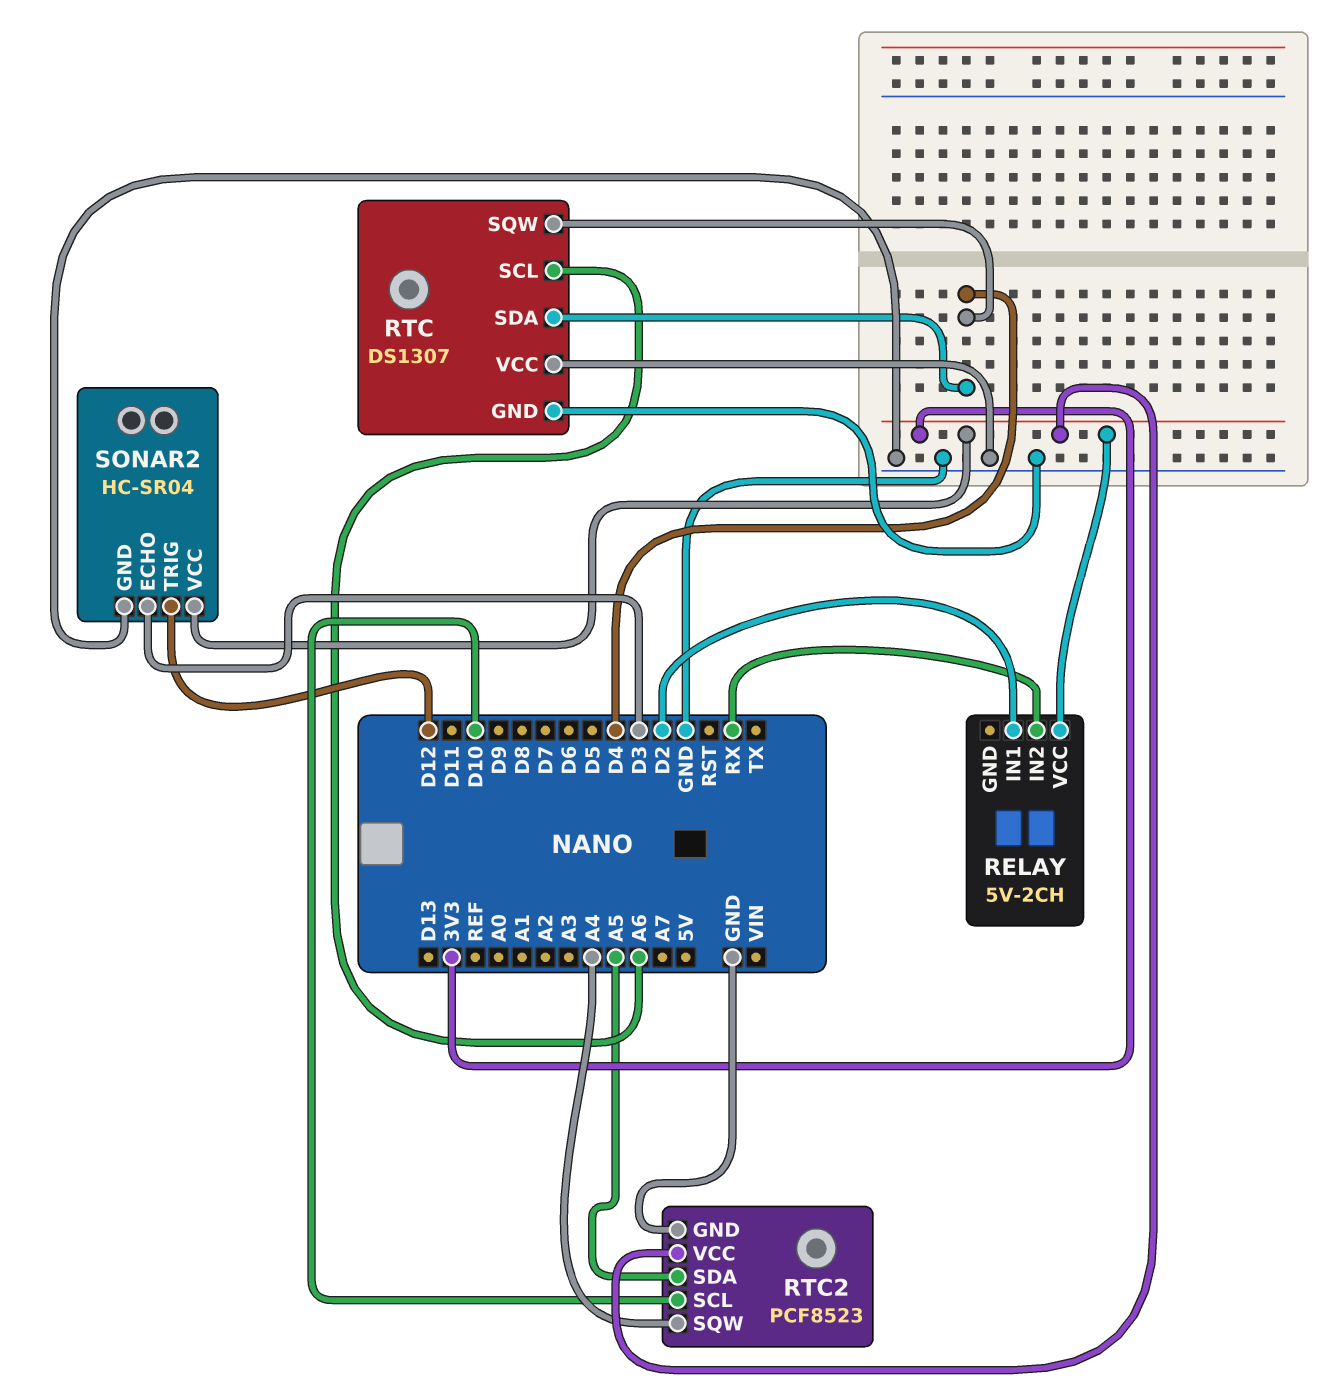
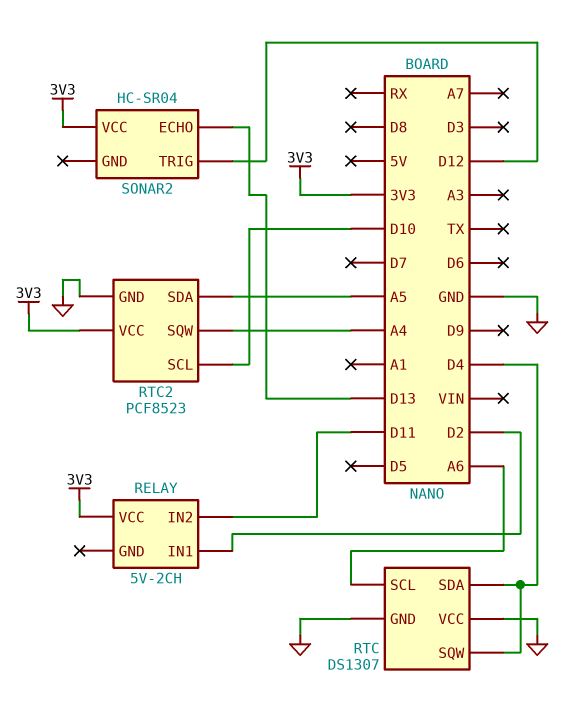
RELAY pin IN2: RX -> D11
SONAR2 pin ECHO: D3 -> D13
SONAR2 pin GND: GND -> none

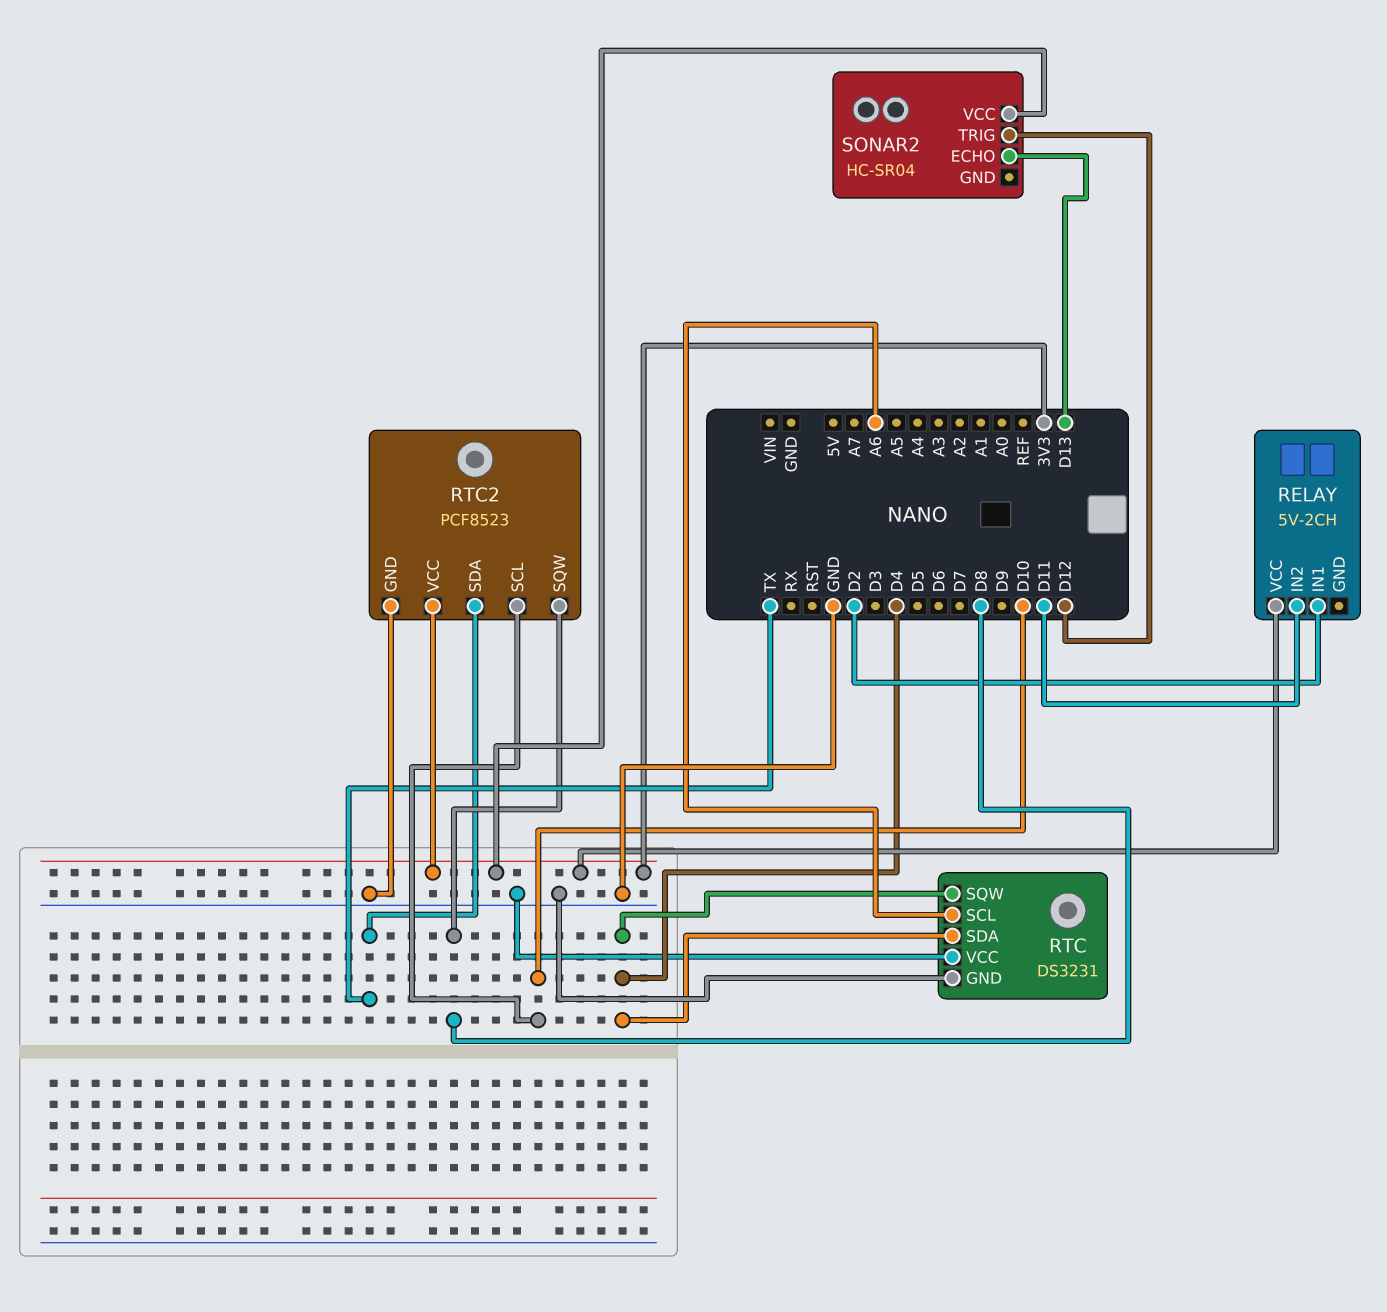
RTC: DS1307 -> DS3231
RTC2 pin SDA: A5 -> TX
RTC2 pin SQW: A4 -> D8

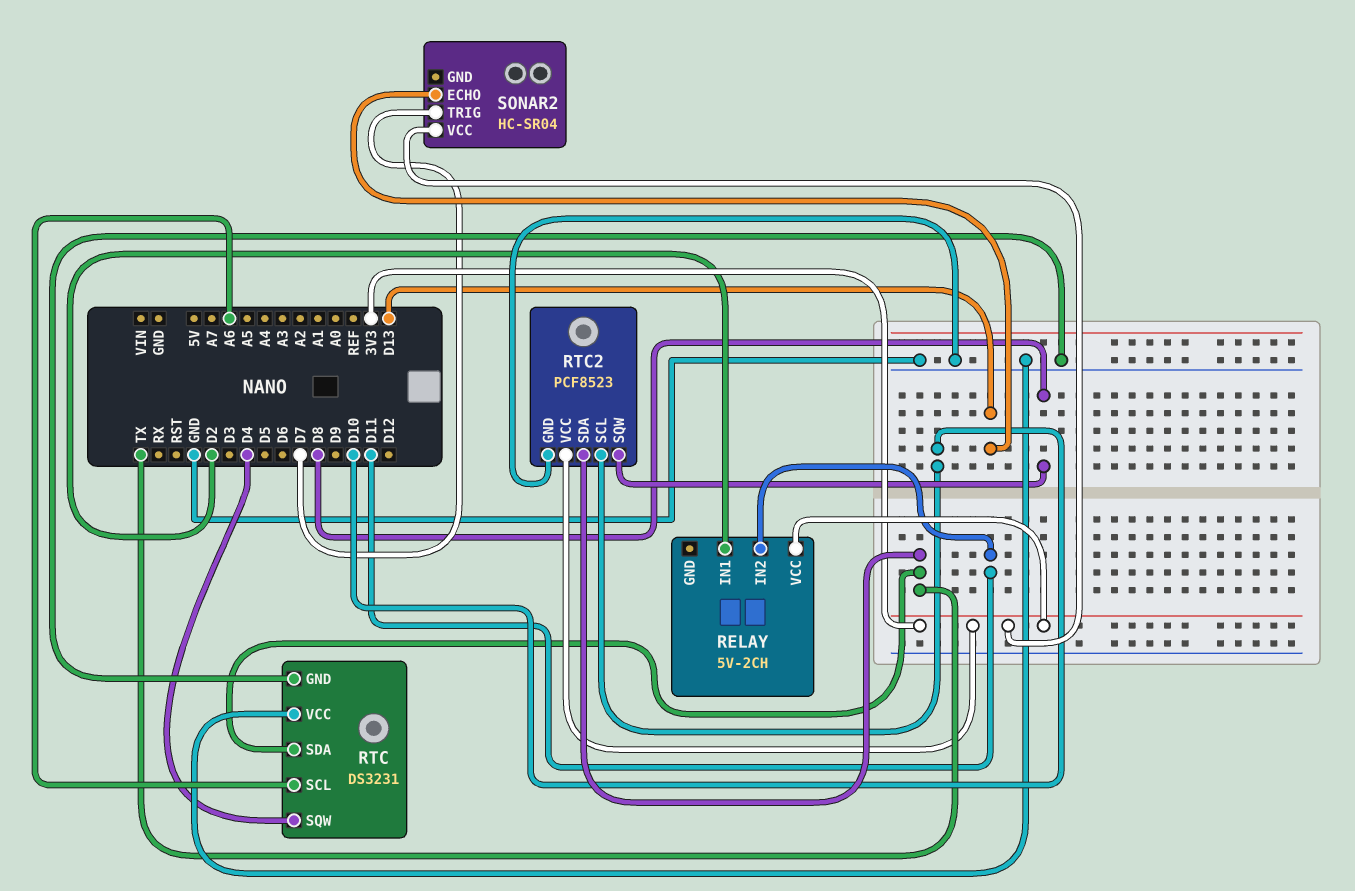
RTC pin SDA: D4 -> TX
SONAR2 pin TRIG: D12 -> D7

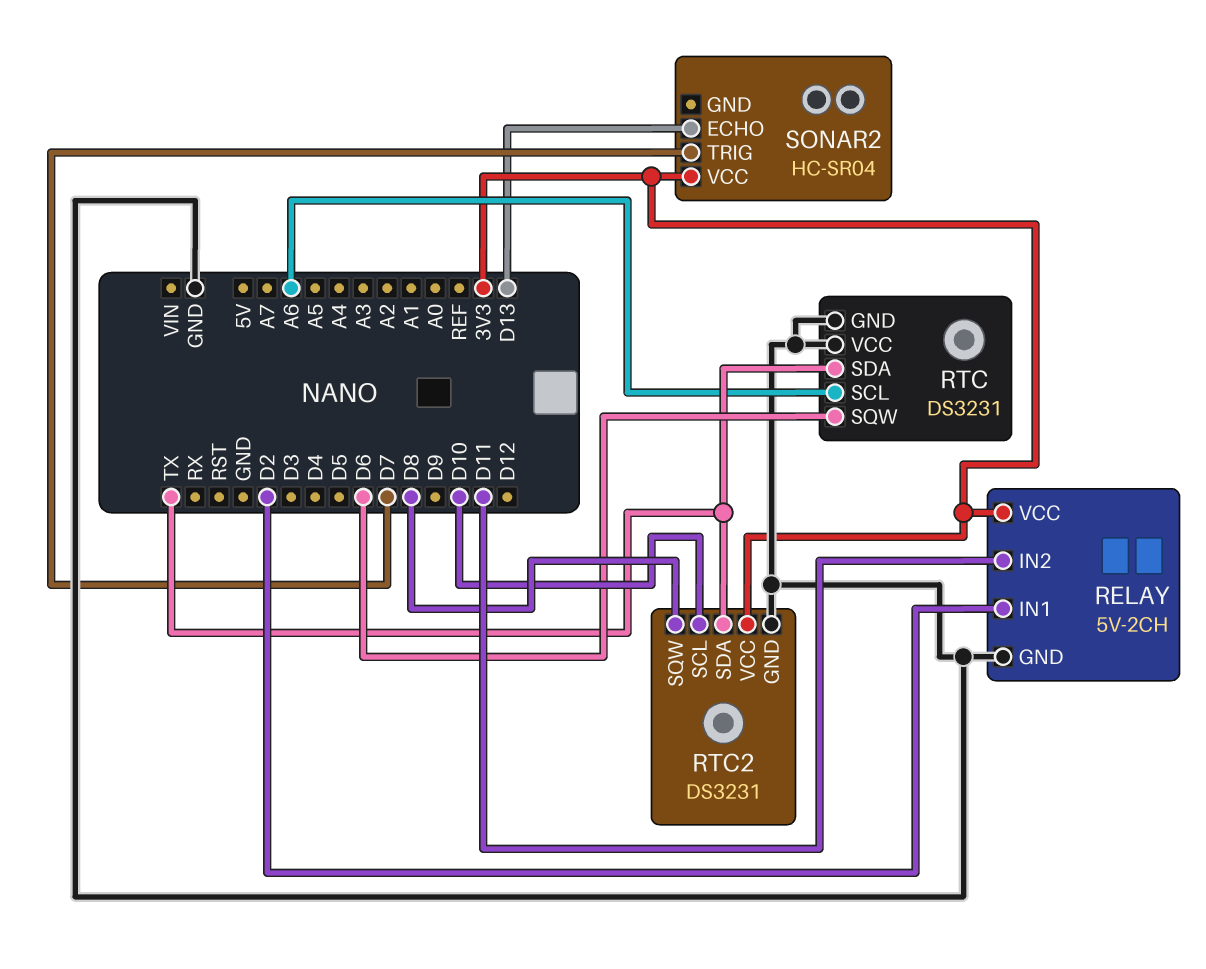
RELAY pin GND: none -> GND
RTC pin SQW: D4 -> D6
RTC2: PCF8523 -> DS3231

